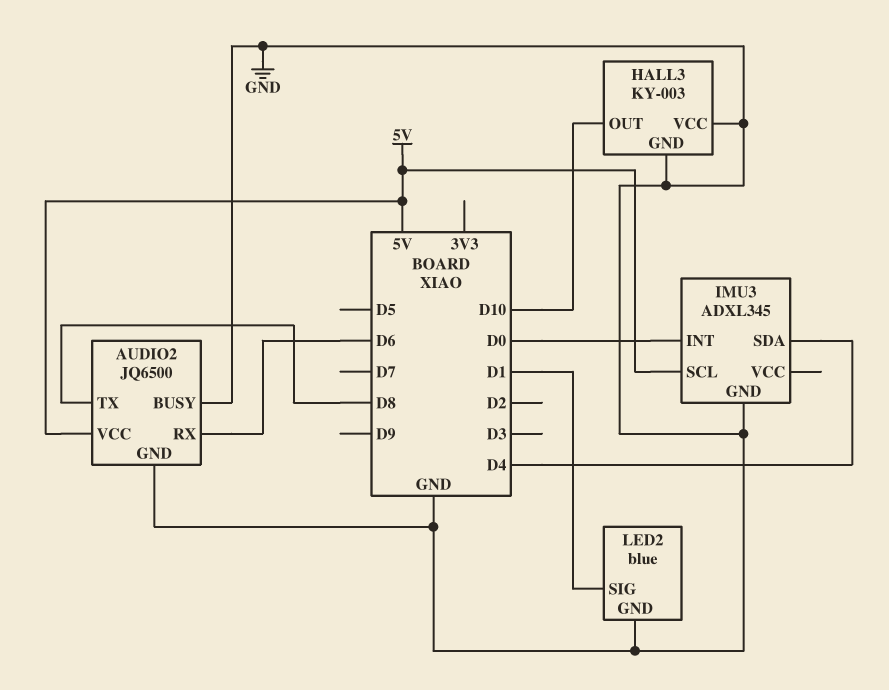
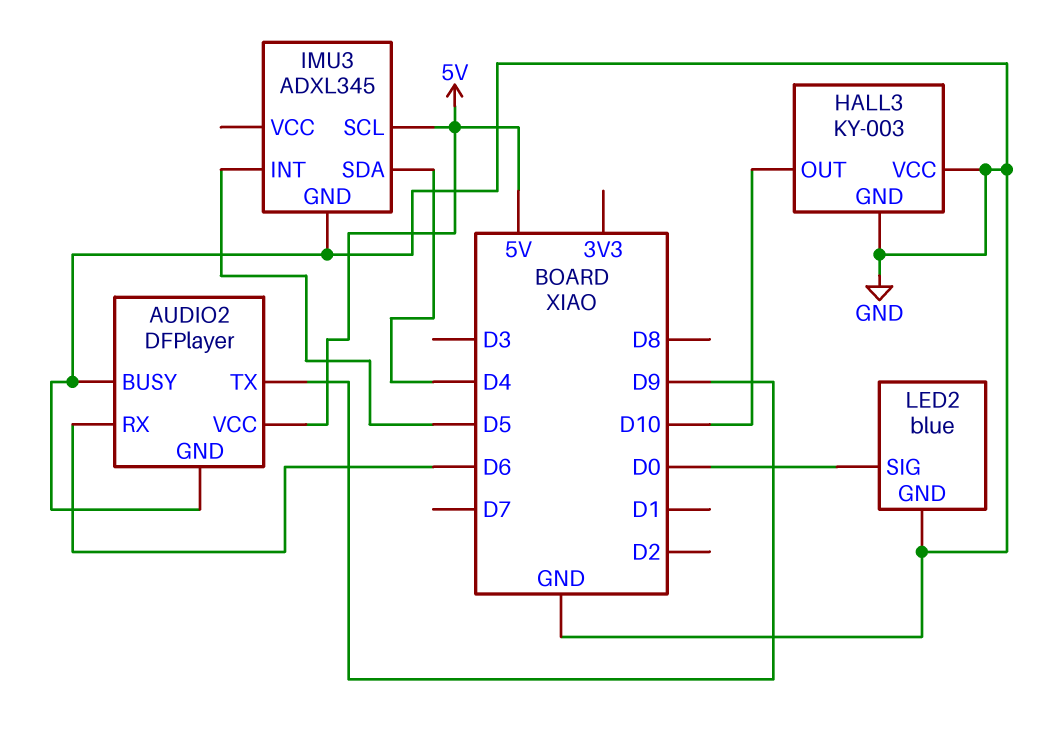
AUDIO2: JQ6500 -> DFPlayer
AUDIO2 pin TX: D8 -> D9
IMU3 pin INT: D0 -> D5
LED2 pin SIG: D1 -> D0

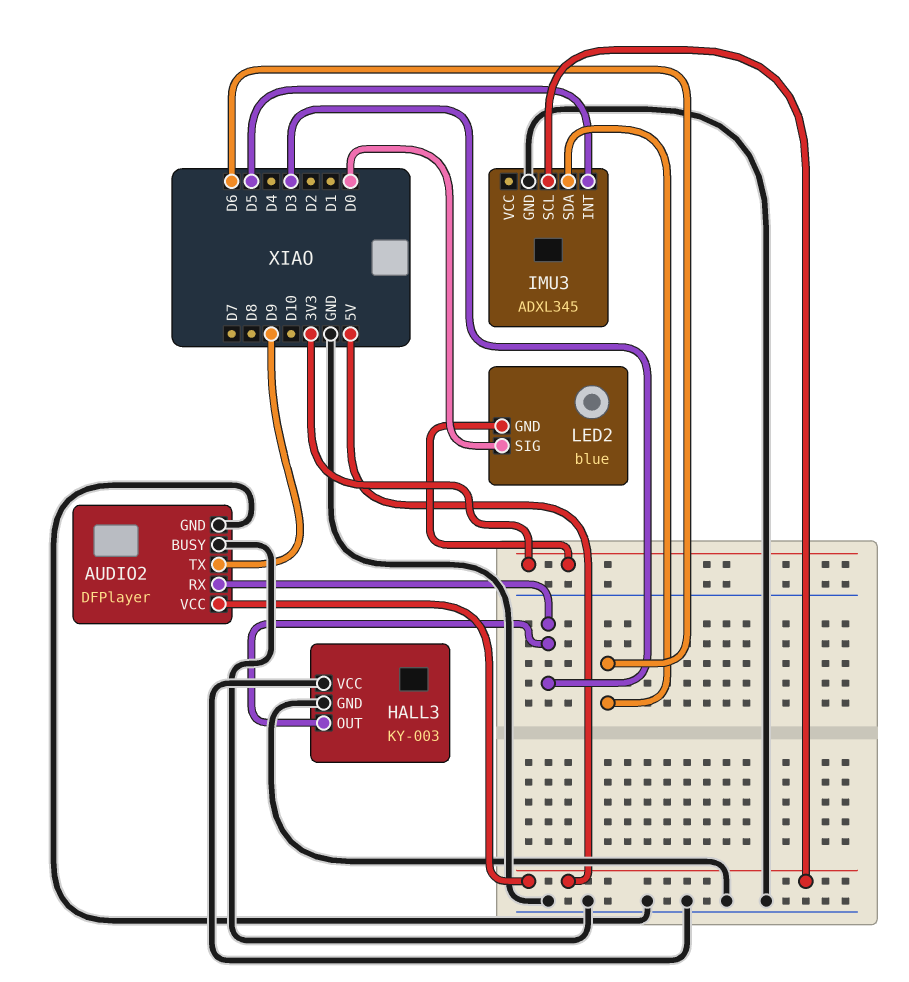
AUDIO2 pin RX: D6 -> D3
HALL3 pin OUT: D10 -> D3
IMU3 pin SDA: D4 -> D6
LED2 pin GND: GND -> 3V3

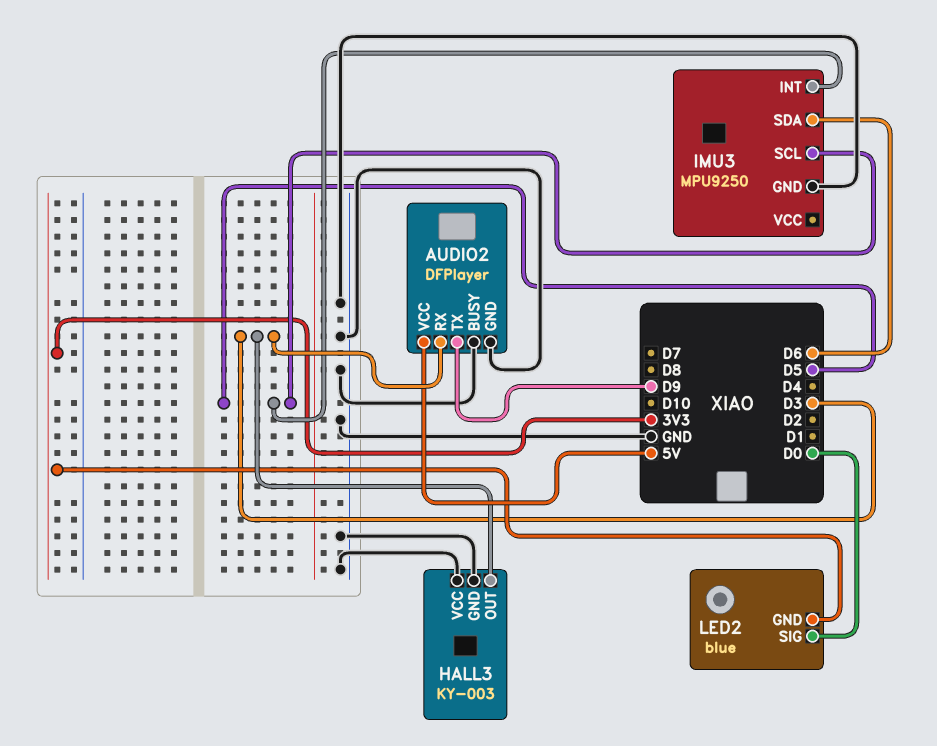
IMU3: ADXL345 -> MPU9250
IMU3 pin SCL: 5V -> D5

